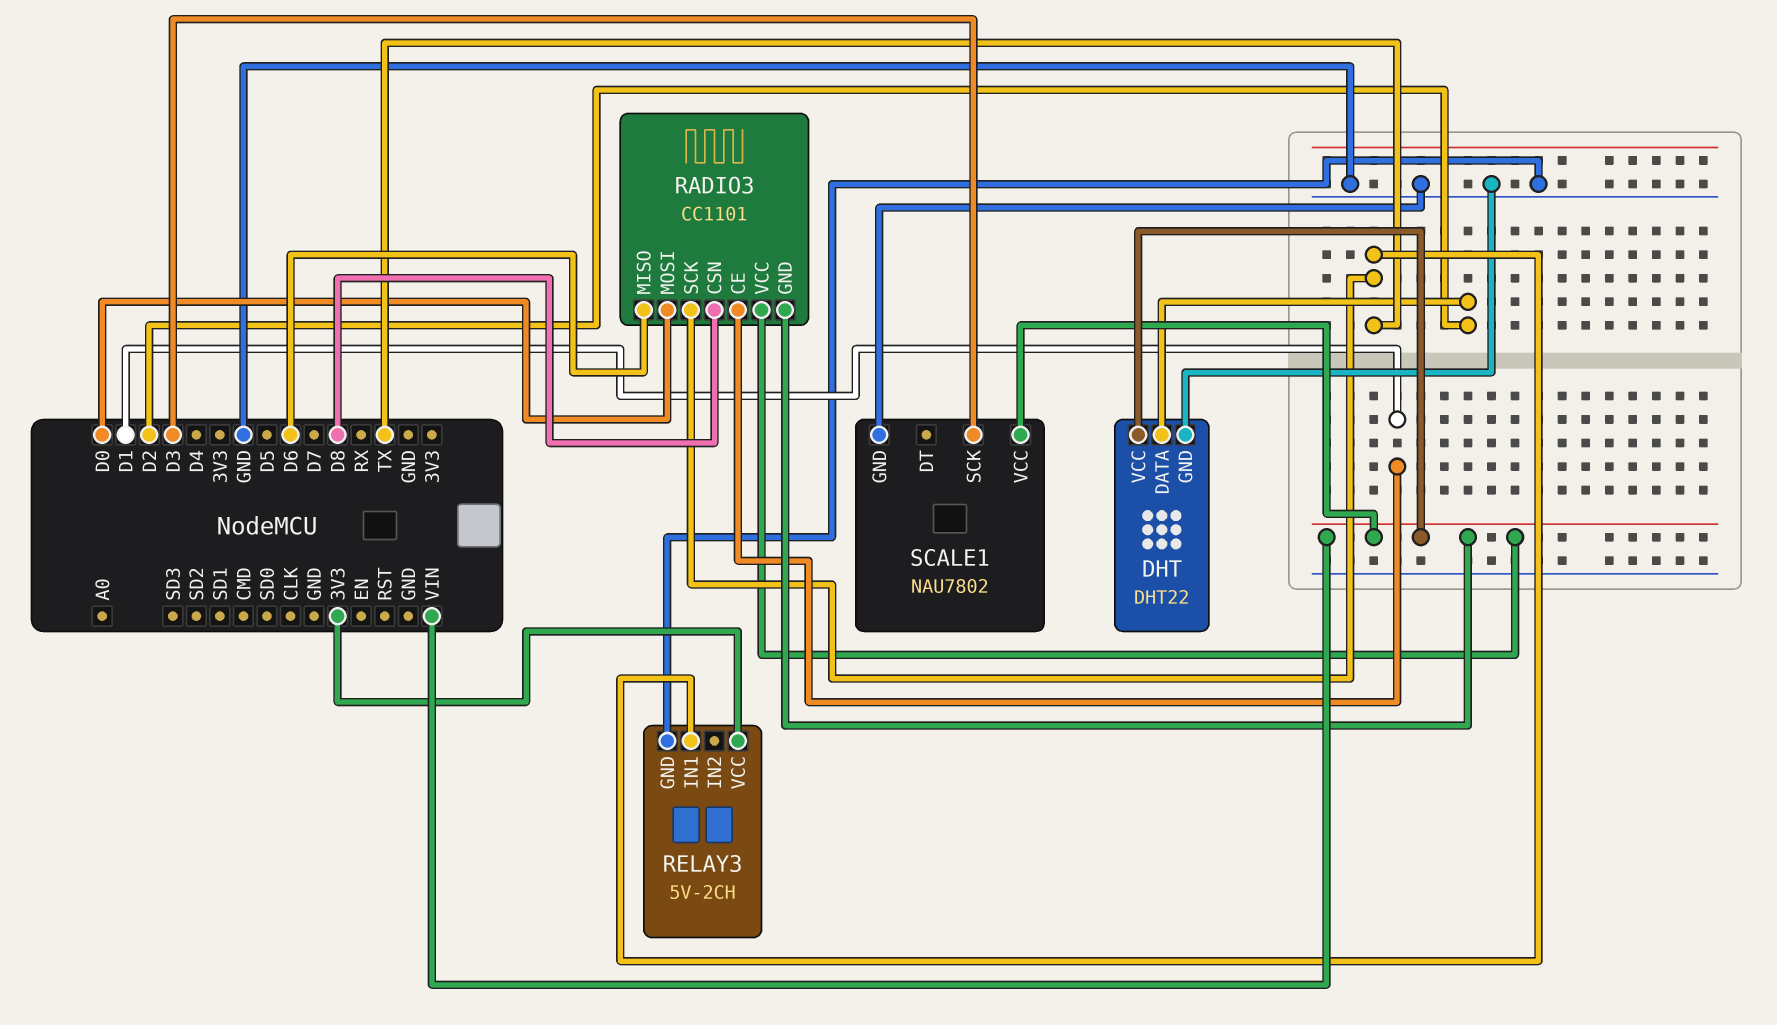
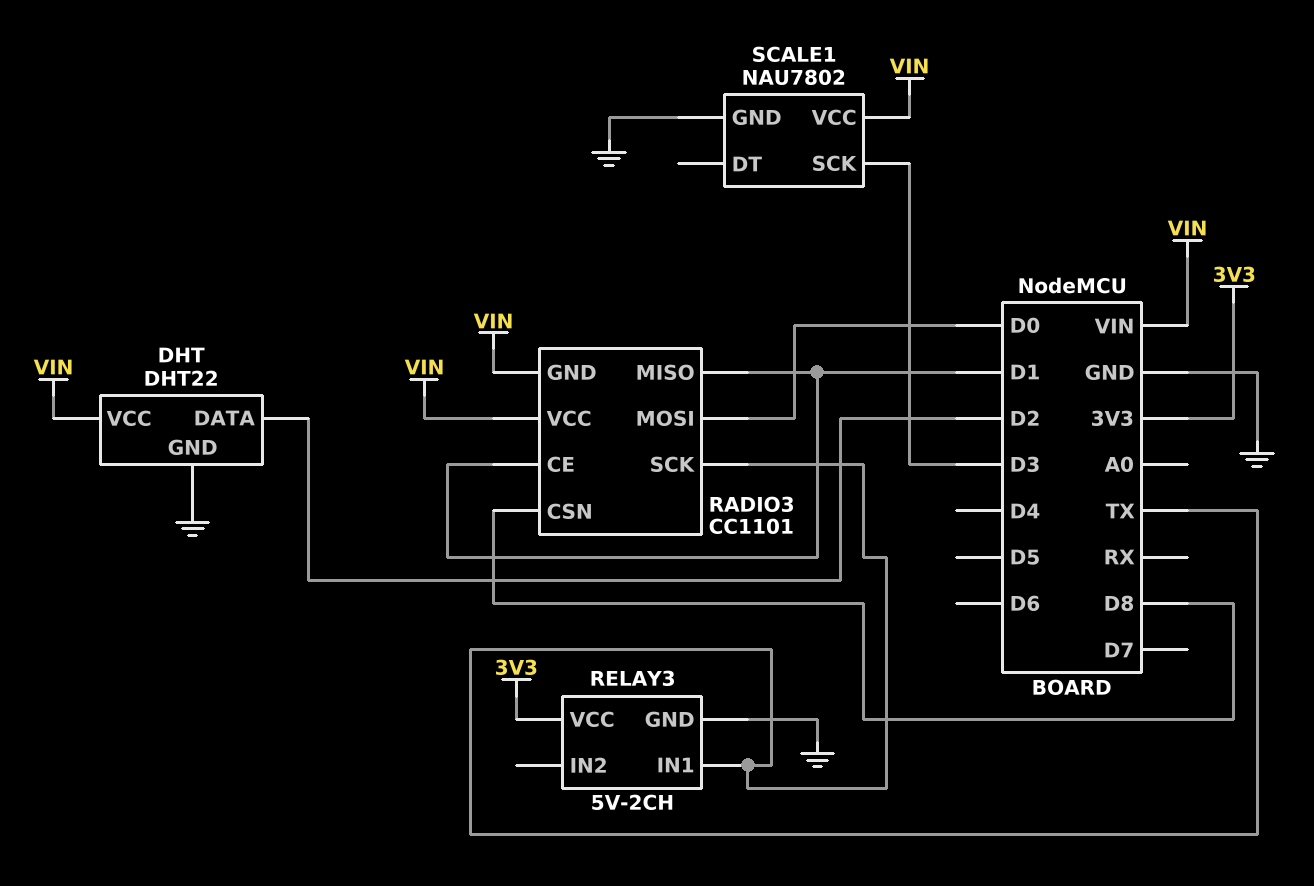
RADIO3 pin MISO: D6 -> D1

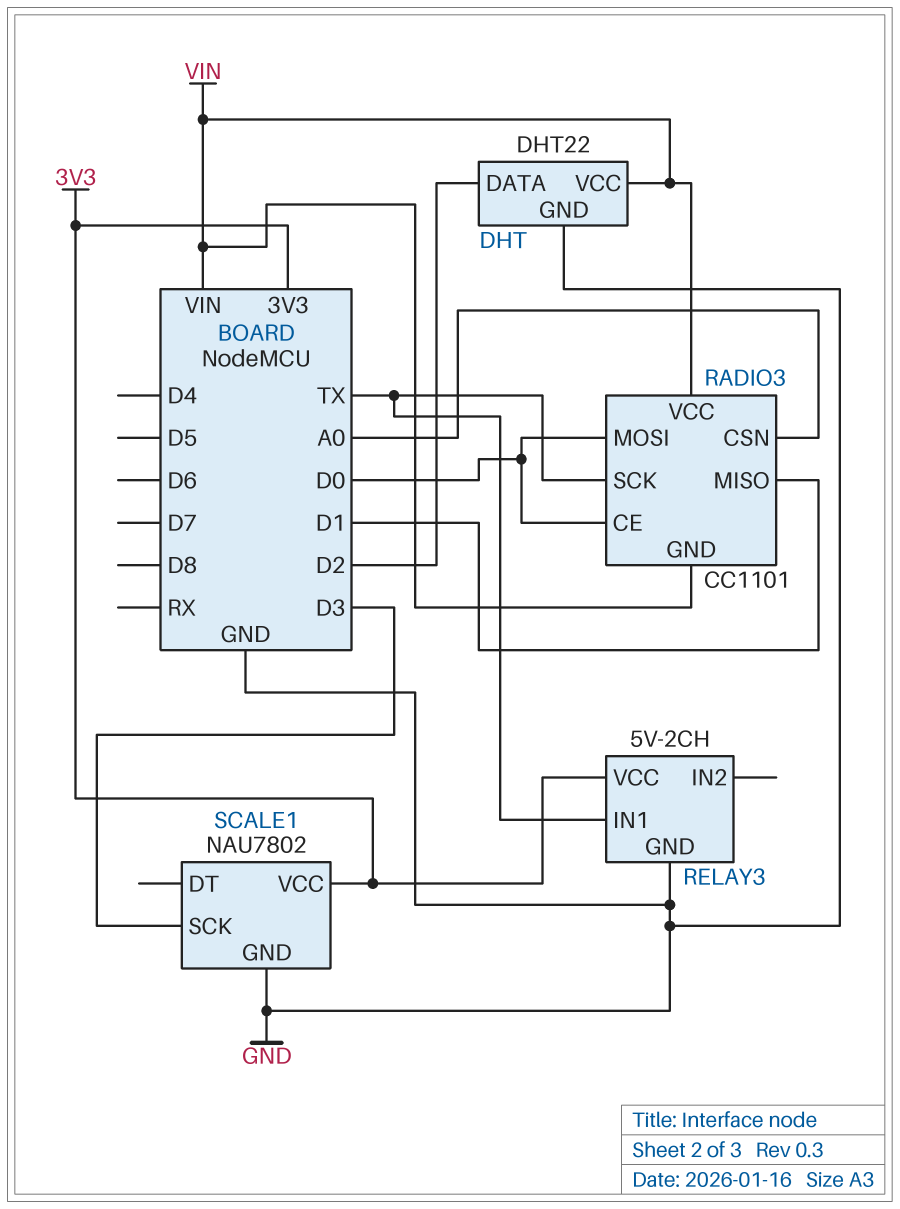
RADIO3 pin CE: D1 -> D0
RADIO3 pin CSN: D8 -> A0
SCALE1 pin VCC: VIN -> 3V3

